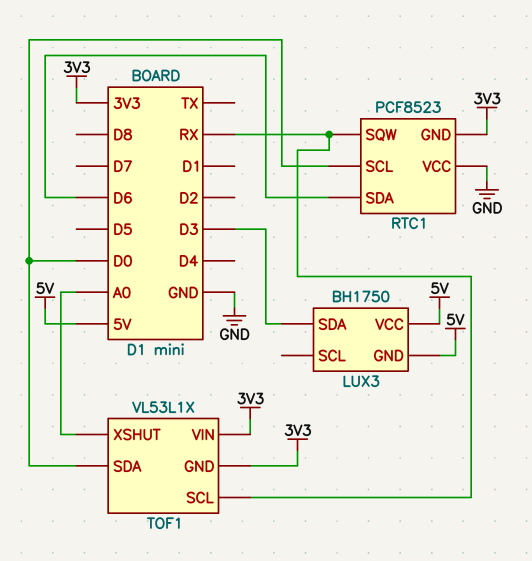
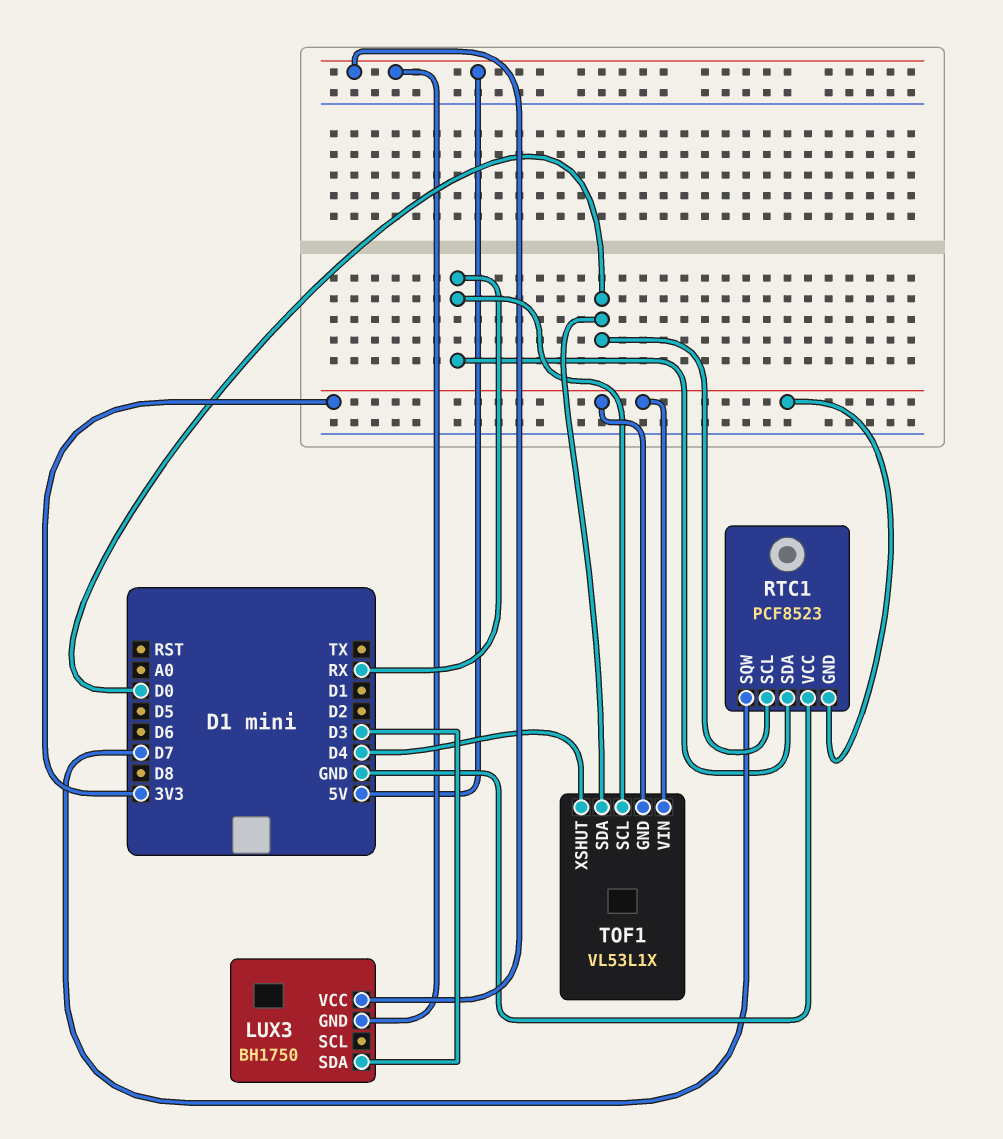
RTC1 pin SDA: D6 -> RX
RTC1 pin SQW: RX -> D7
TOF1 pin XSHUT: A0 -> D4

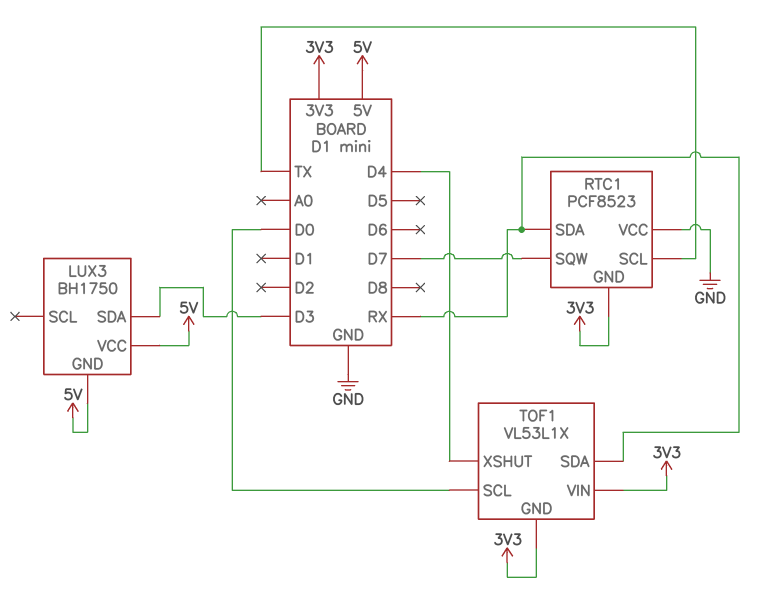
RTC1 pin SCL: D0 -> TX
TOF1 pin SCL: RX -> D0
TOF1 pin SDA: D0 -> RX

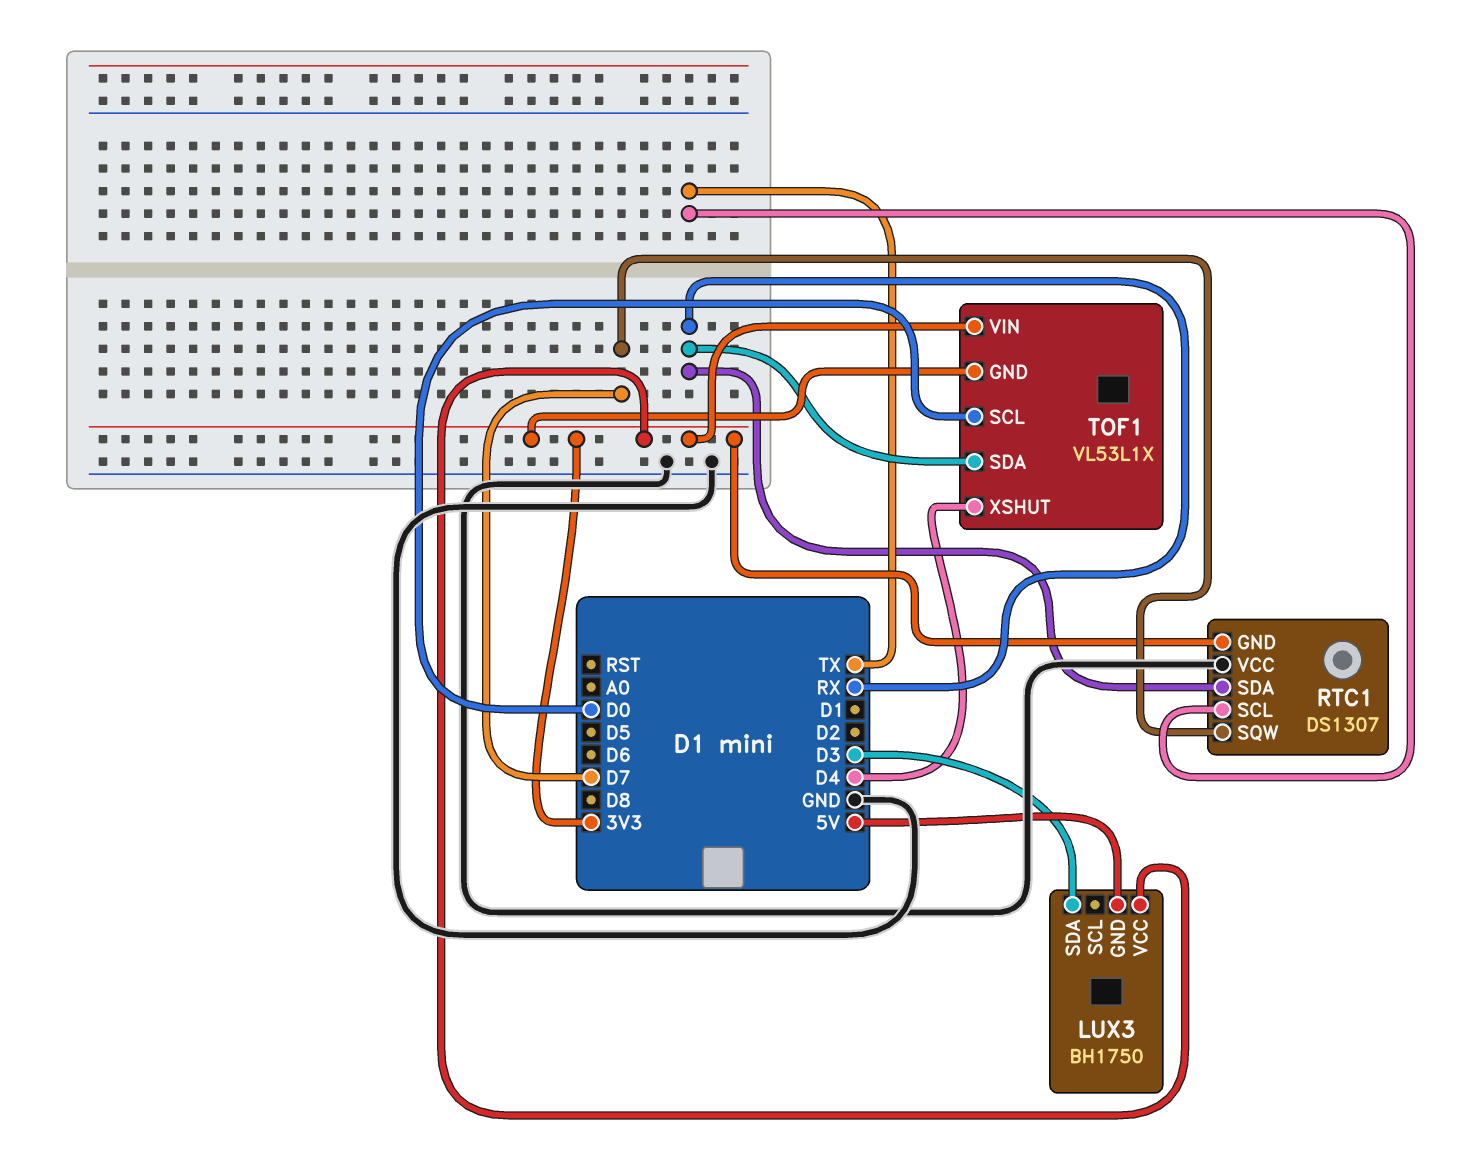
LUX3 pin VCC: 5V -> 3V3
RTC1: PCF8523 -> DS1307

